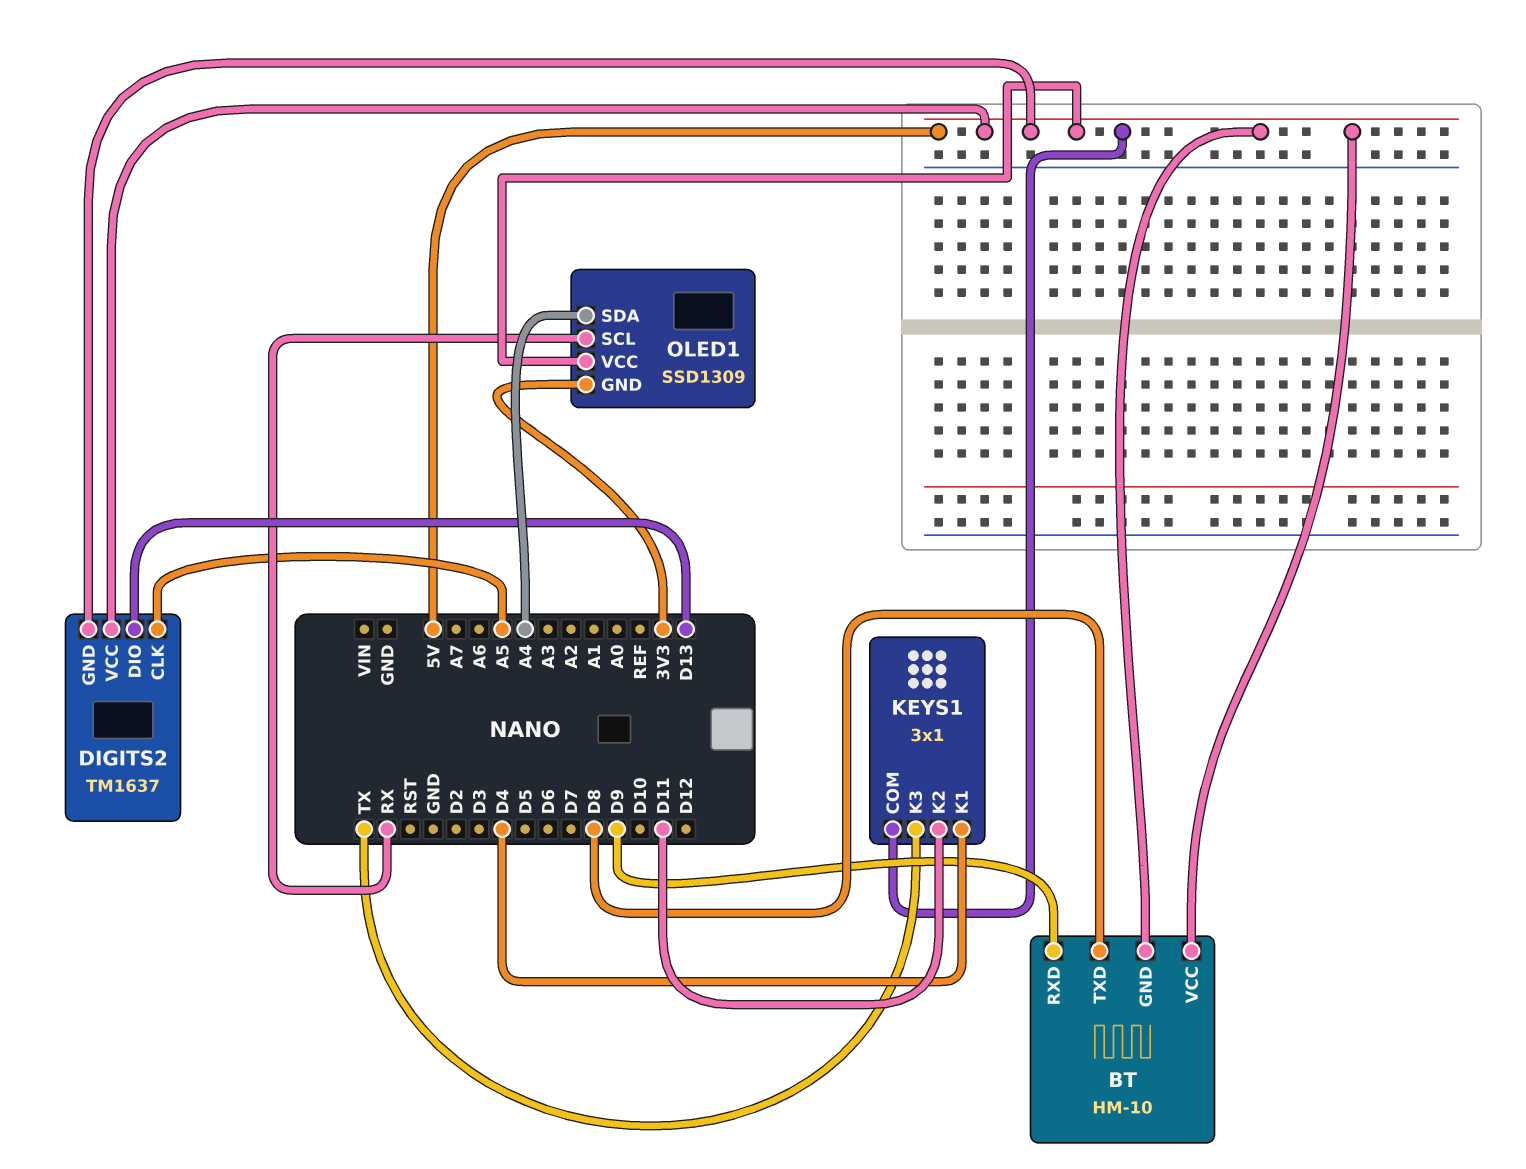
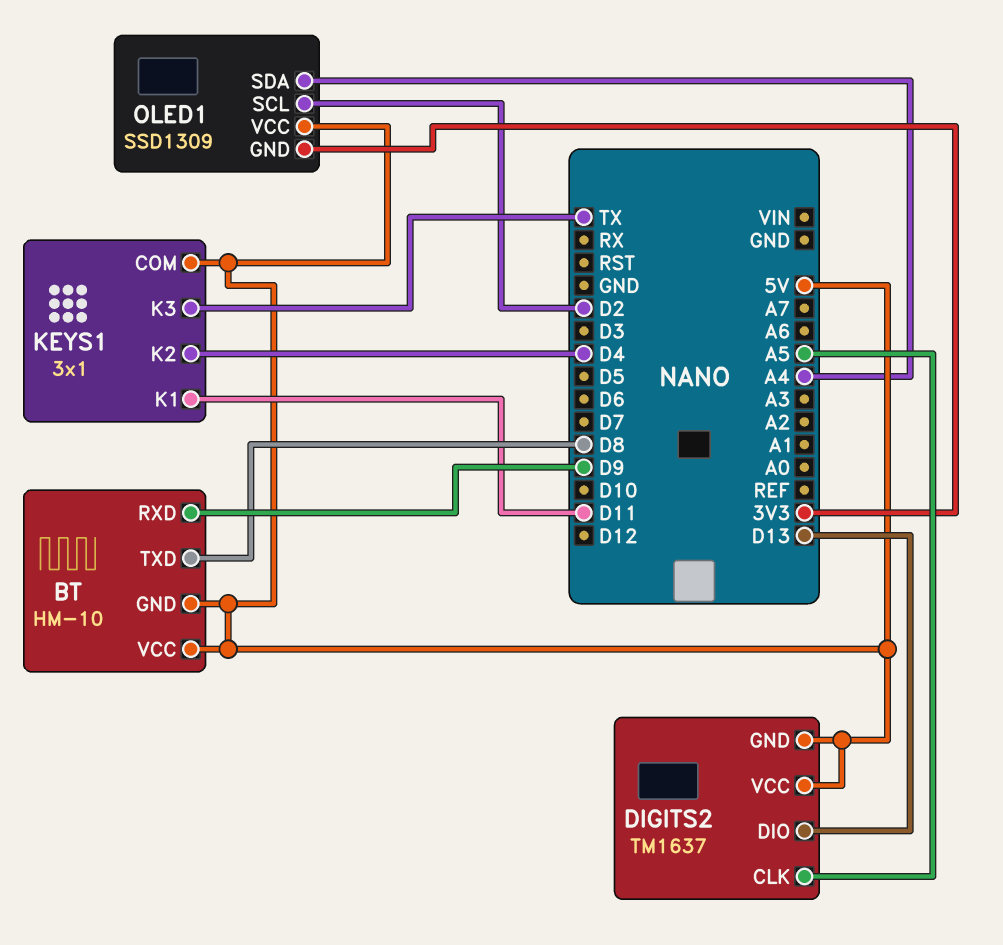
KEYS1 pin K1: D4 -> D11
KEYS1 pin K2: D11 -> D4
OLED1 pin SCL: RX -> D2

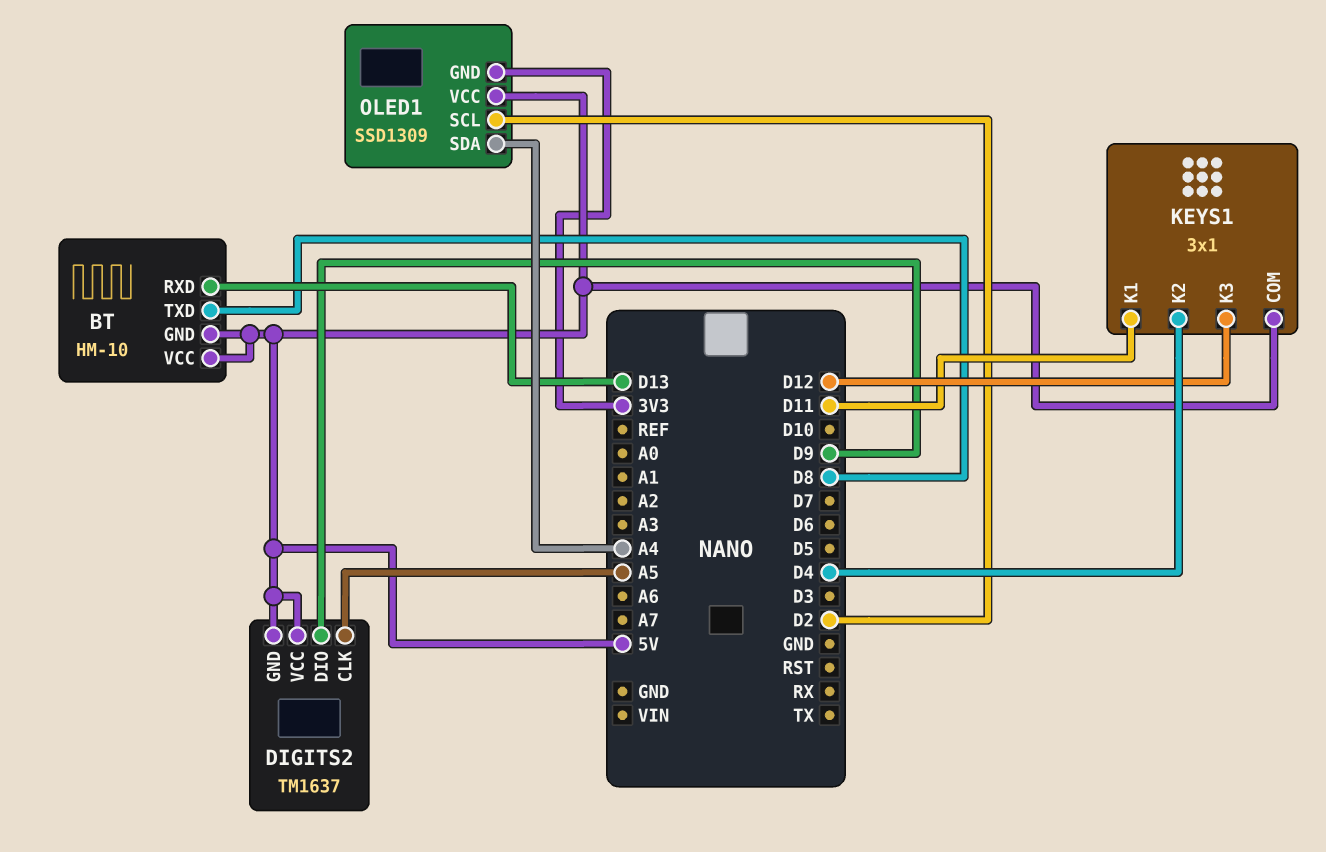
BT pin RXD: D9 -> D13
DIGITS2 pin DIO: D13 -> D9
KEYS1 pin K3: TX -> D12

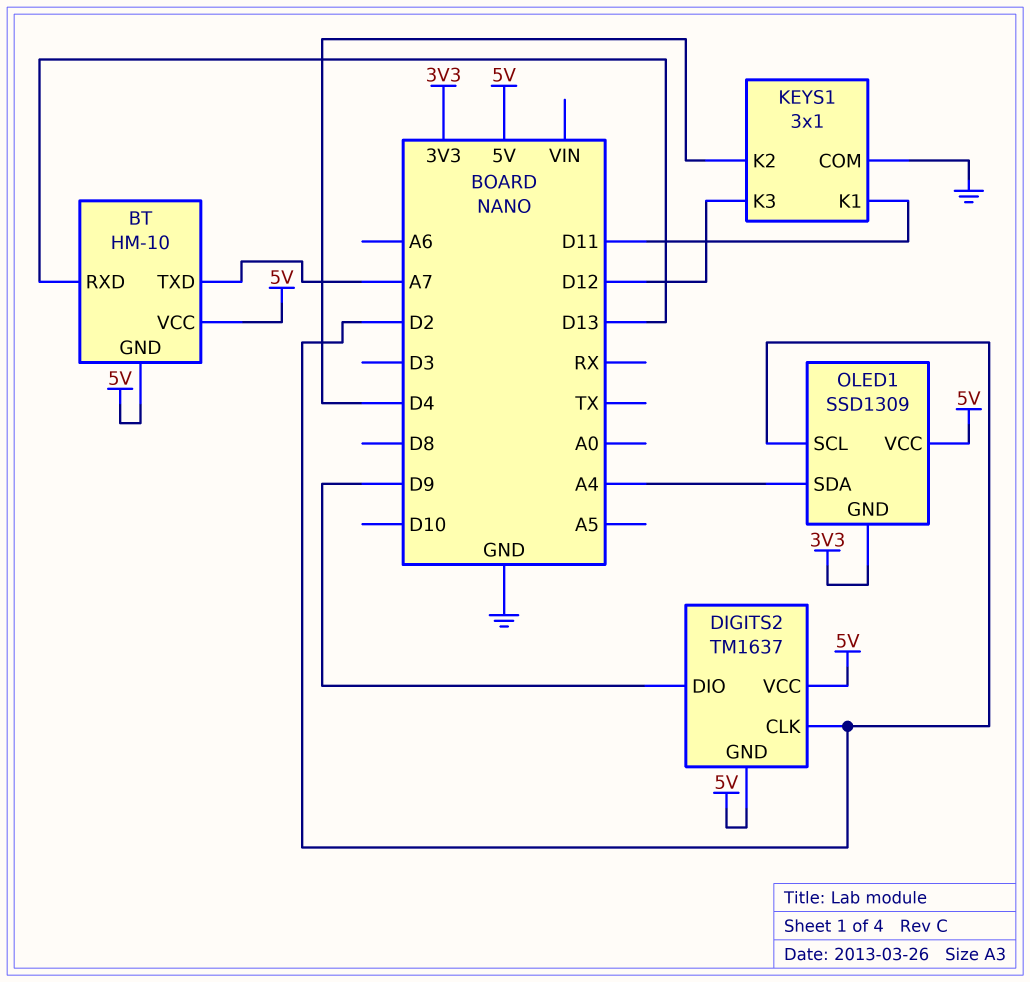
BT pin TXD: D8 -> A7
DIGITS2 pin CLK: A5 -> D2
KEYS1 pin COM: 5V -> GND

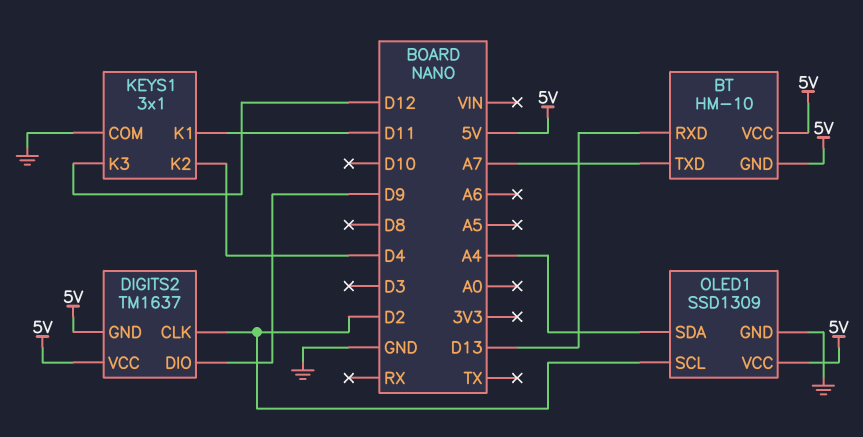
OLED1 pin GND: 3V3 -> GND

